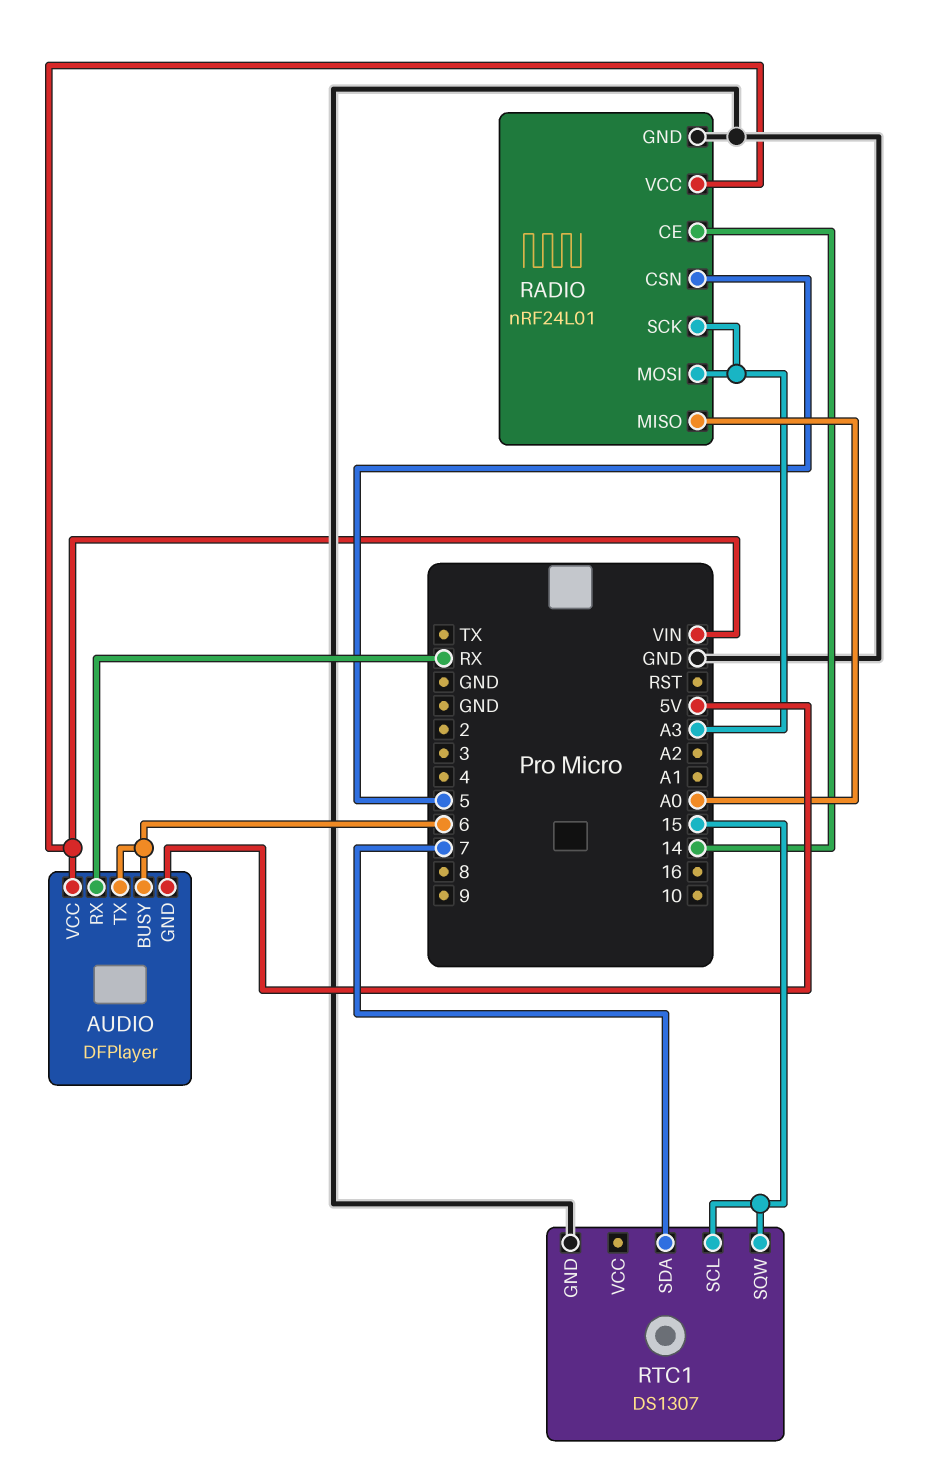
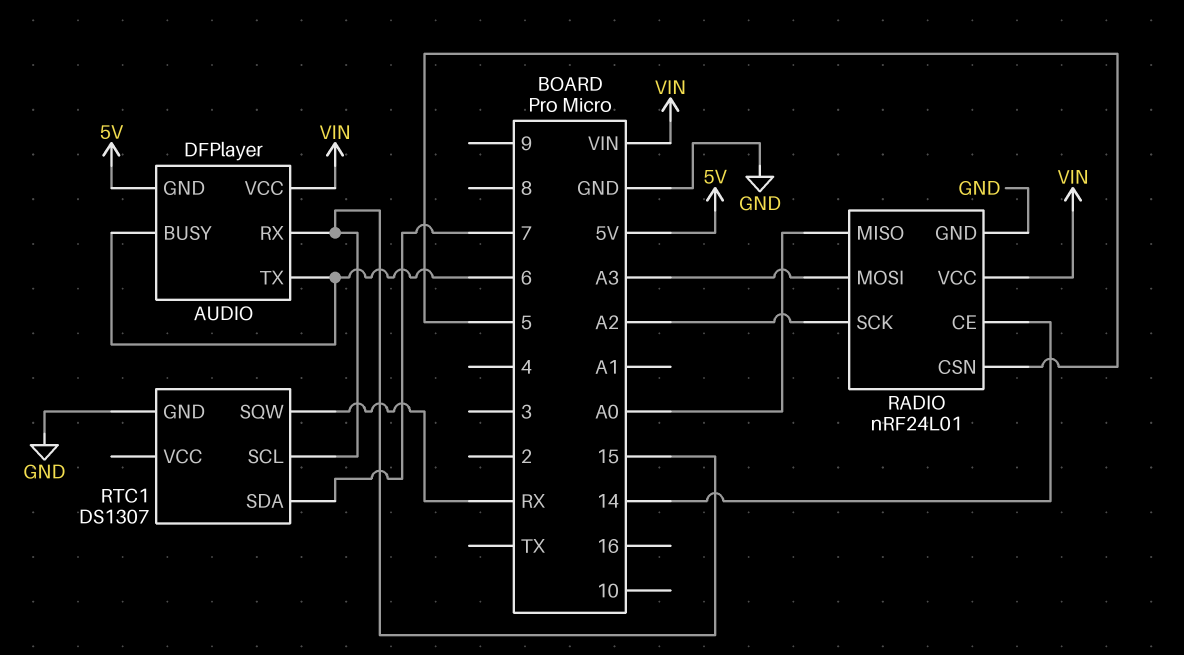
AUDIO pin RX: RX -> 15
RADIO pin SCK: A3 -> A2
RTC1 pin SQW: 15 -> RX

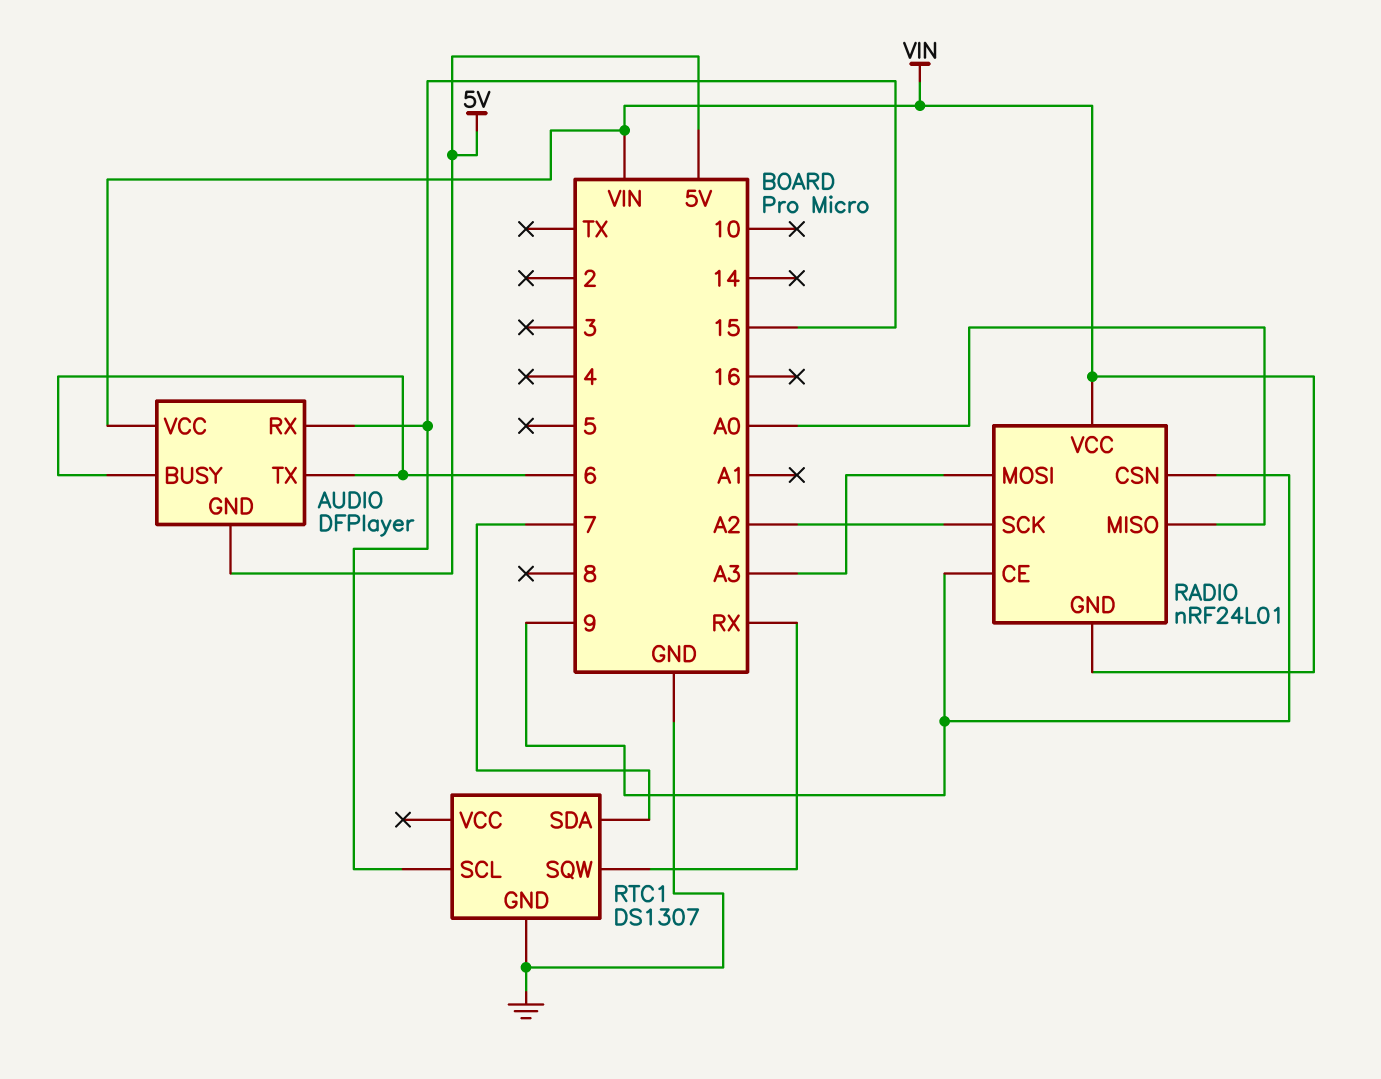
RADIO pin CE: 14 -> 9
RADIO pin CSN: 5 -> 9
RADIO pin GND: GND -> VIN

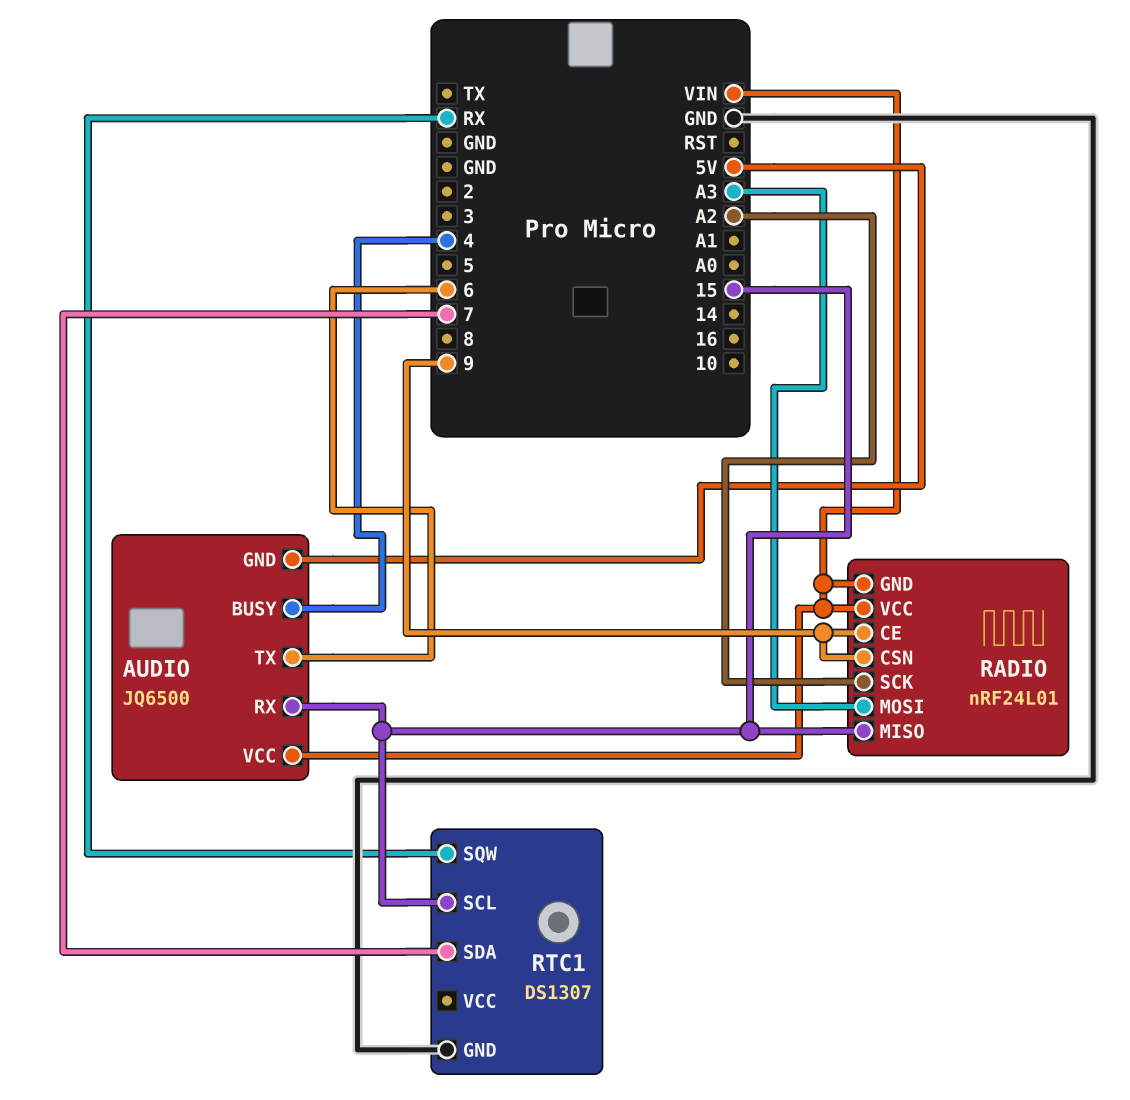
AUDIO: DFPlayer -> JQ6500
AUDIO pin BUSY: 6 -> 4
RADIO pin MISO: A0 -> 15

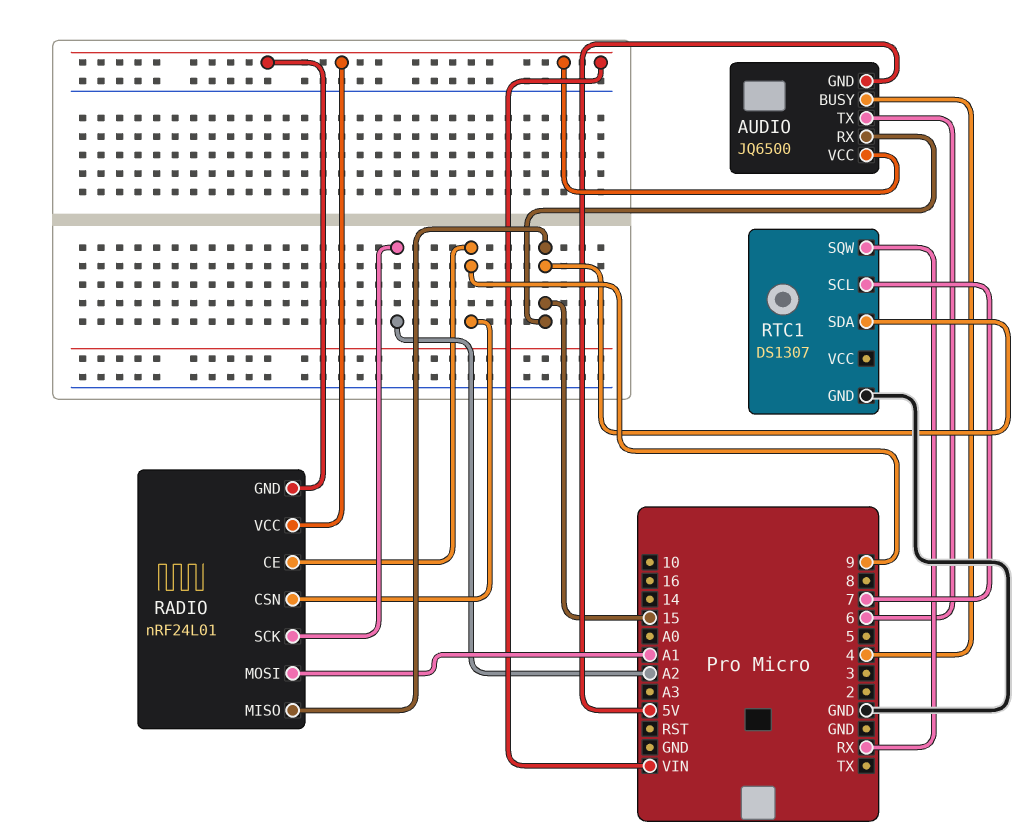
RADIO pin MOSI: A3 -> A1
RTC1 pin SCL: 15 -> 7
RTC1 pin SDA: 7 -> 15

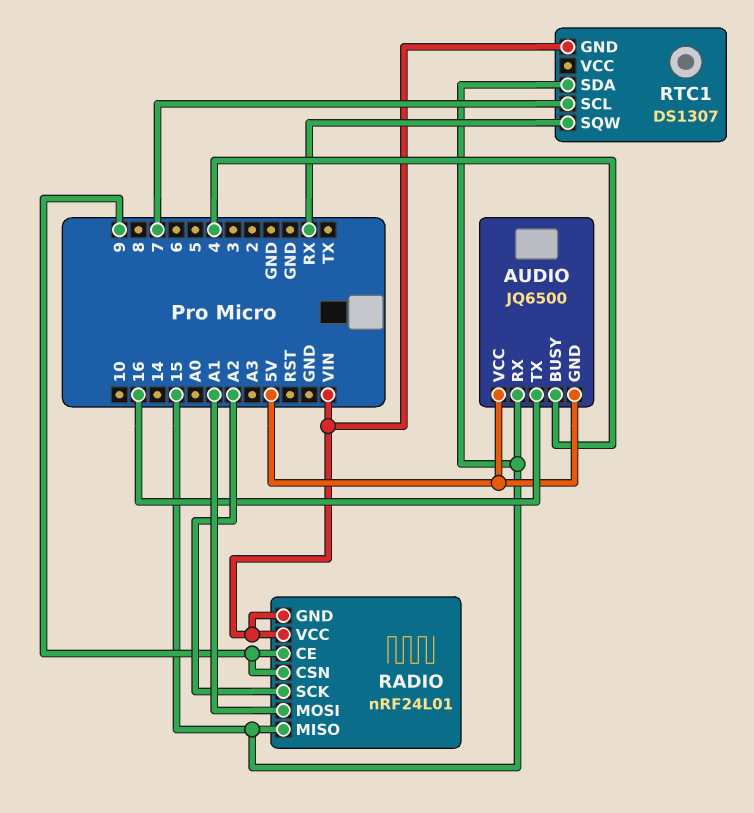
AUDIO pin TX: 6 -> 16
AUDIO pin VCC: VIN -> 5V
RTC1 pin GND: GND -> VIN

